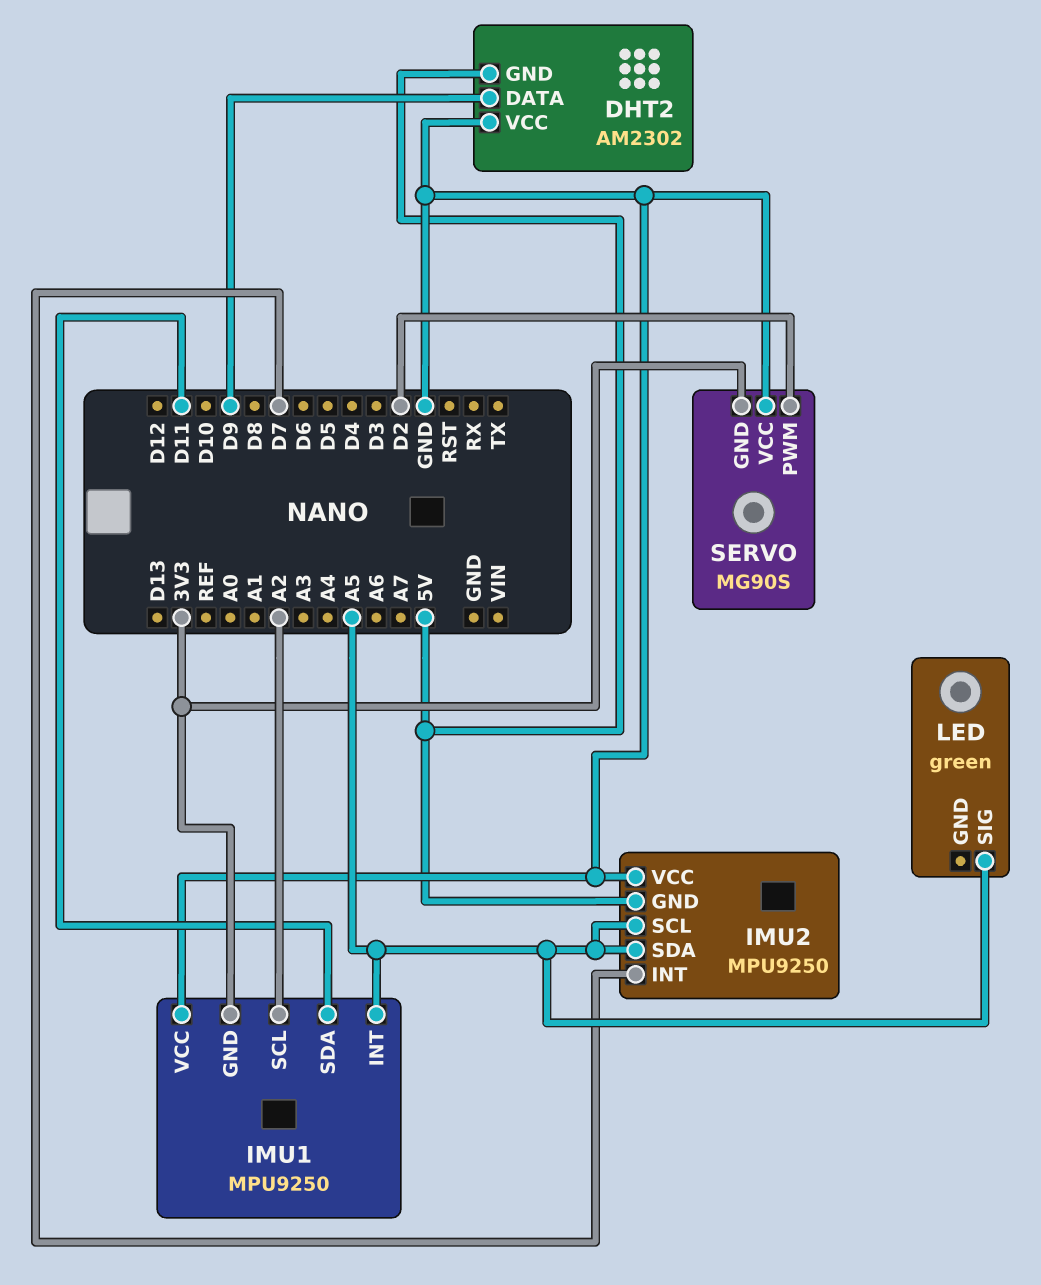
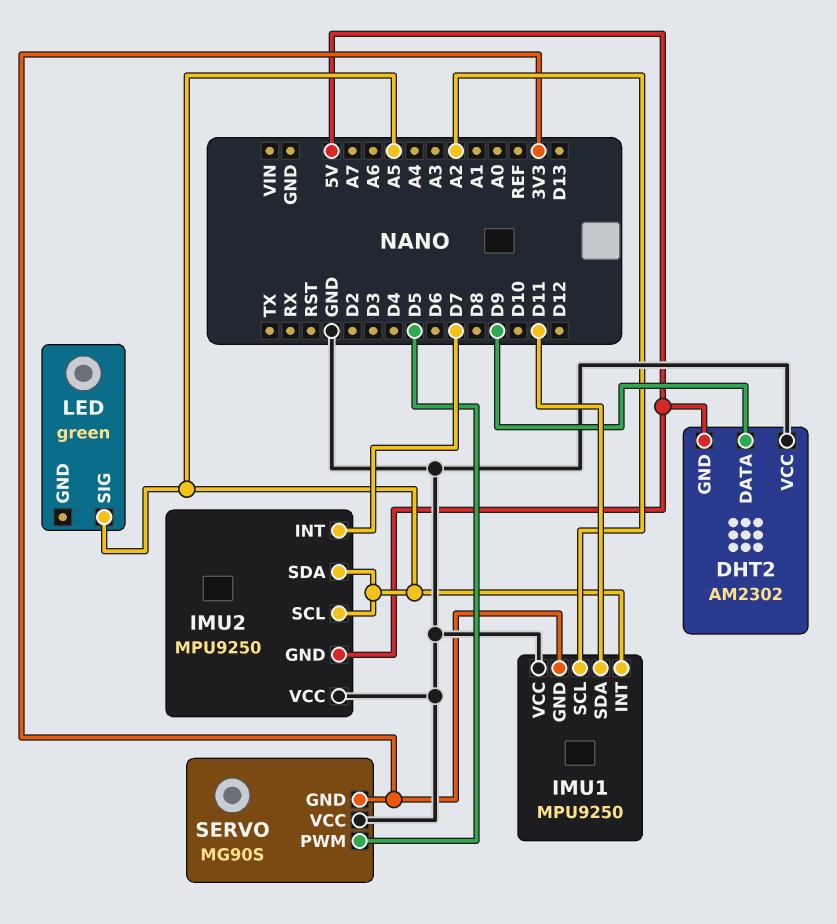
SERVO pin PWM: D2 -> D5

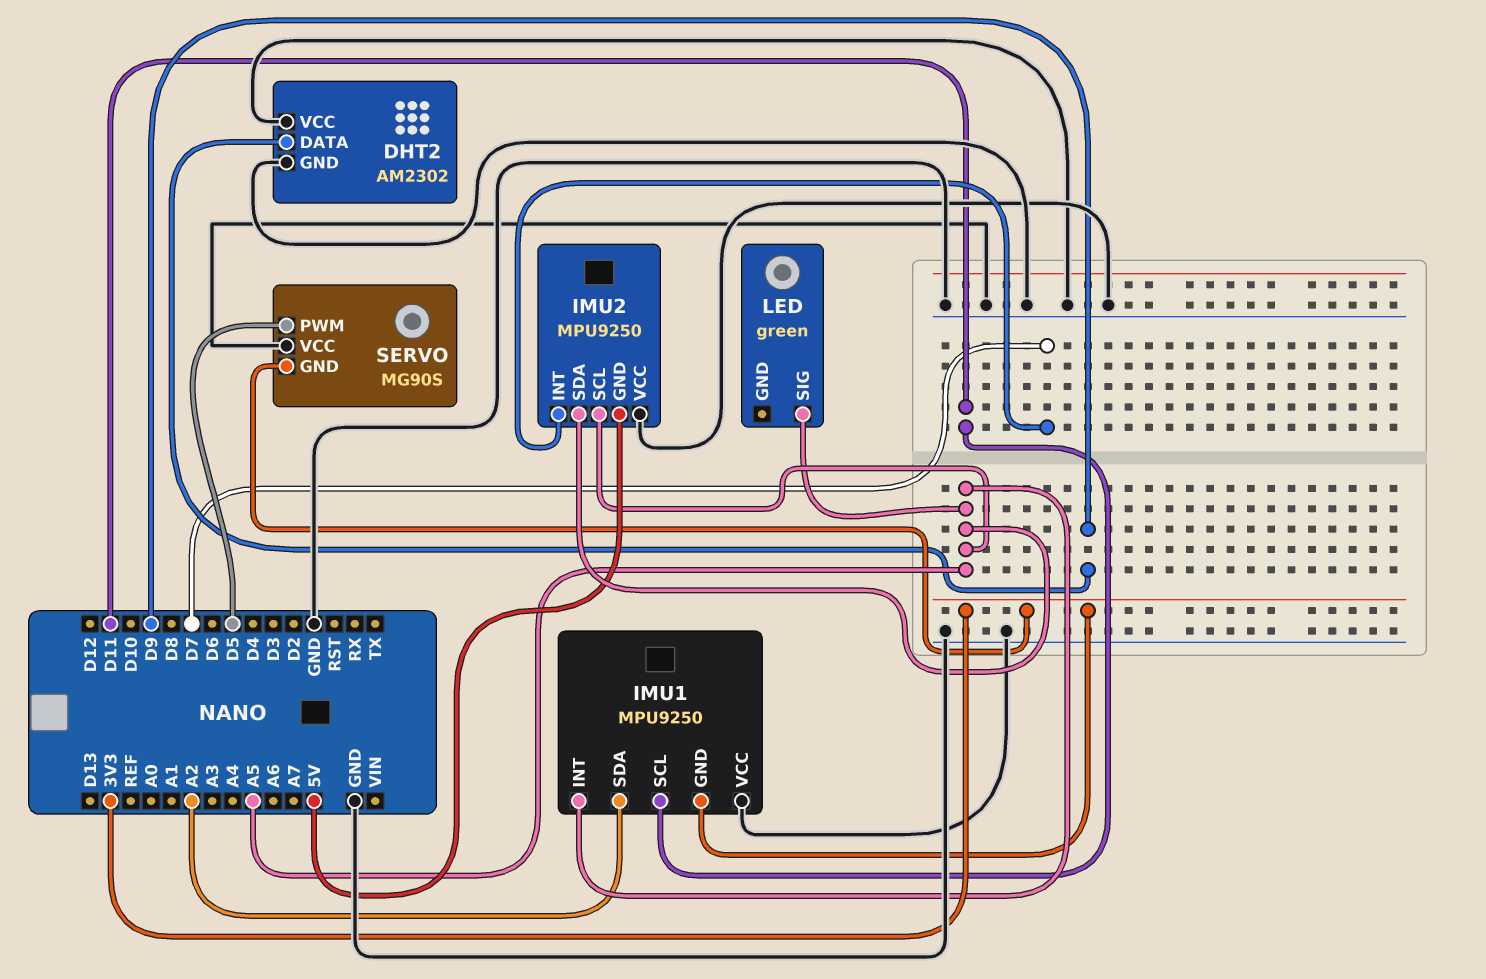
DHT2 pin GND: 5V -> GND
IMU1 pin SCL: A2 -> D11
IMU1 pin SDA: D11 -> A2

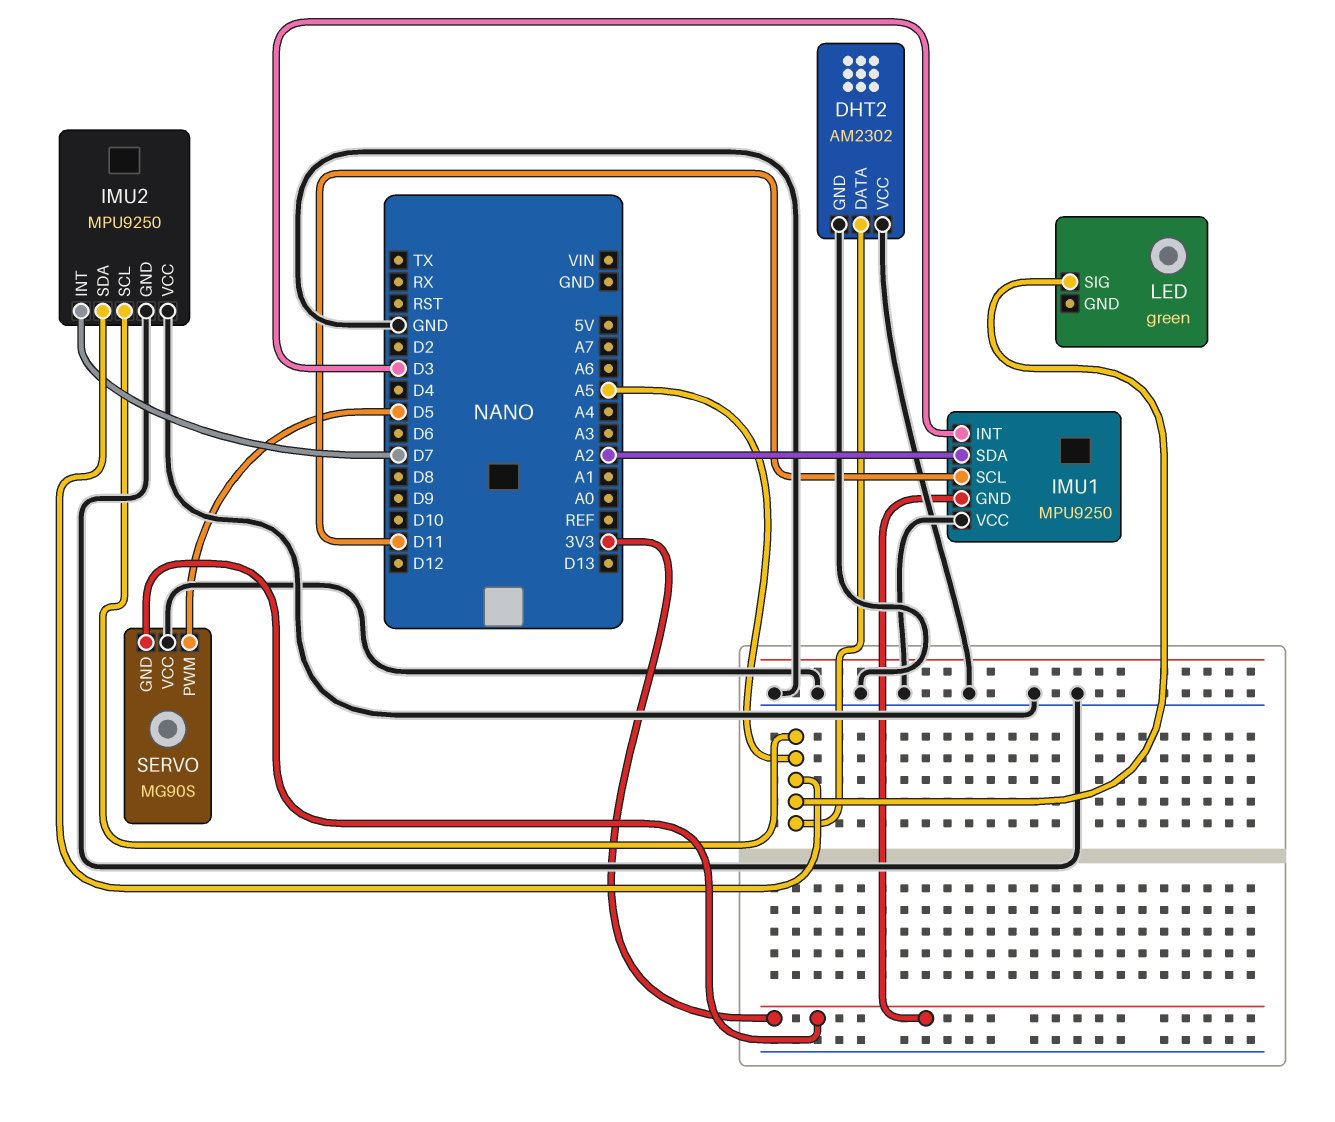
DHT2 pin DATA: D9 -> A5
IMU1 pin INT: A5 -> D3
IMU2 pin GND: 5V -> GND

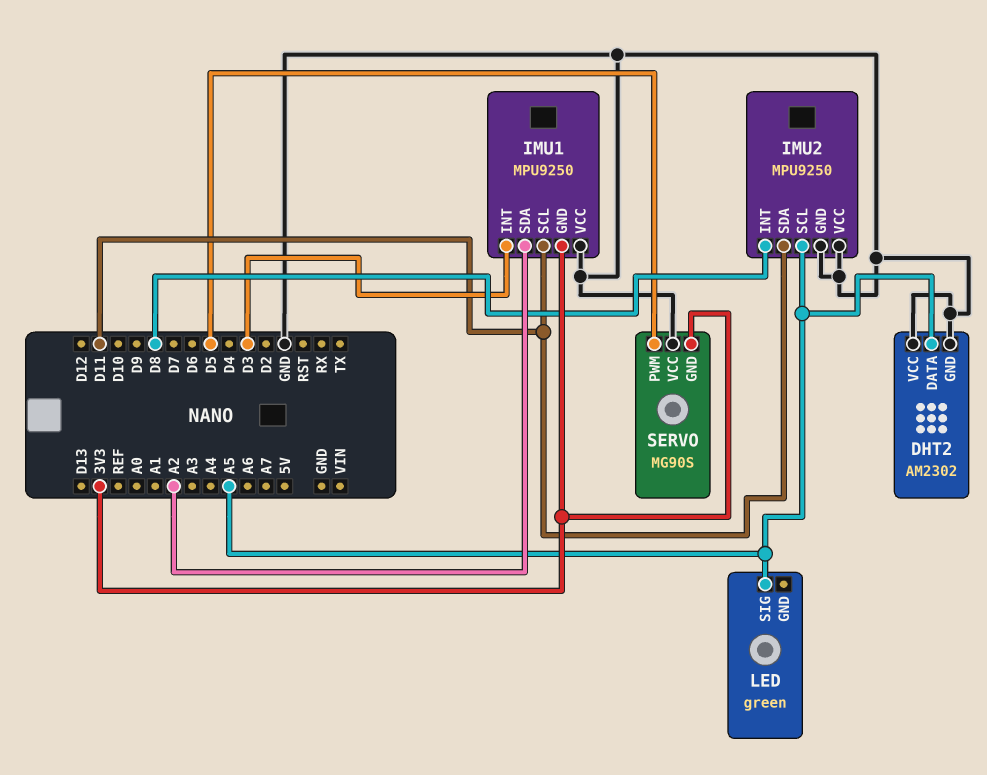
IMU2 pin INT: D7 -> D8
IMU2 pin SDA: A5 -> D11

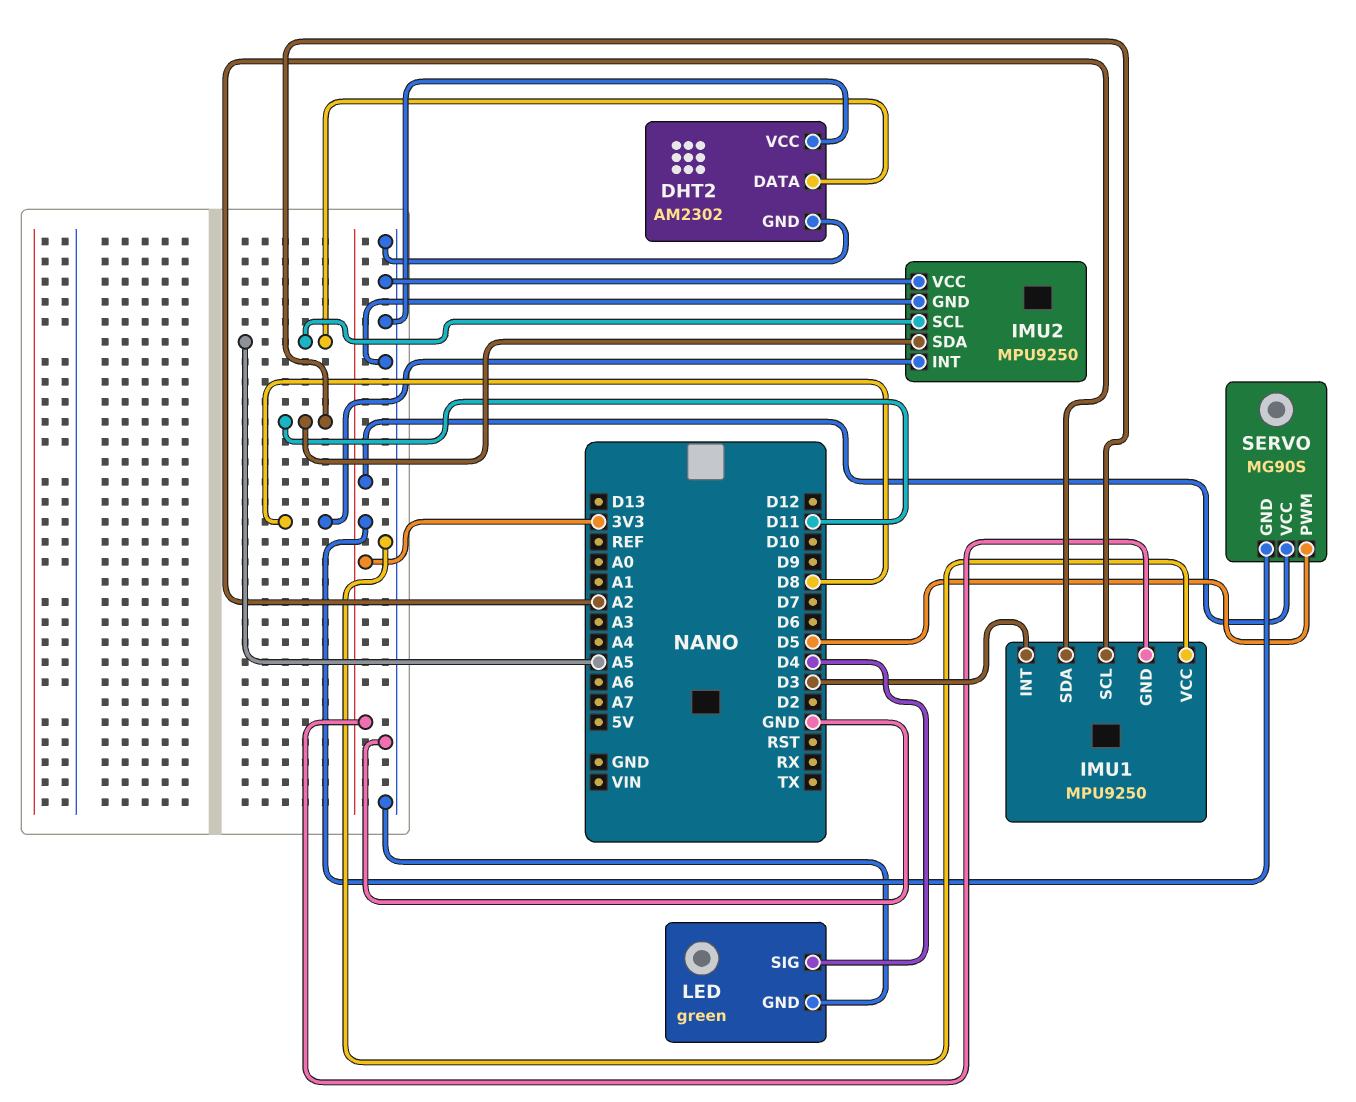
LED pin GND: none -> GND
LED pin SIG: A5 -> D4
SERVO pin VCC: GND -> 3V3

